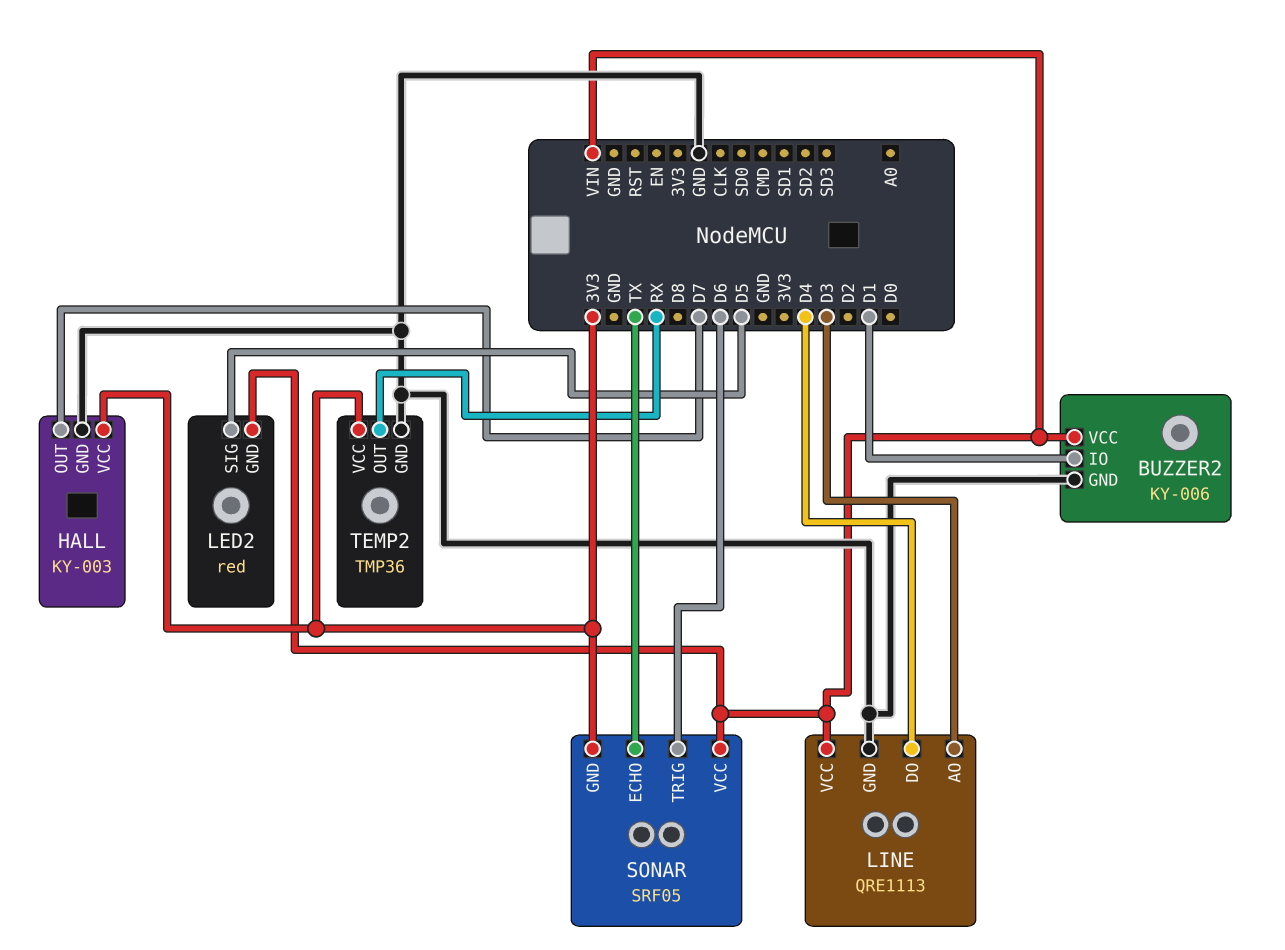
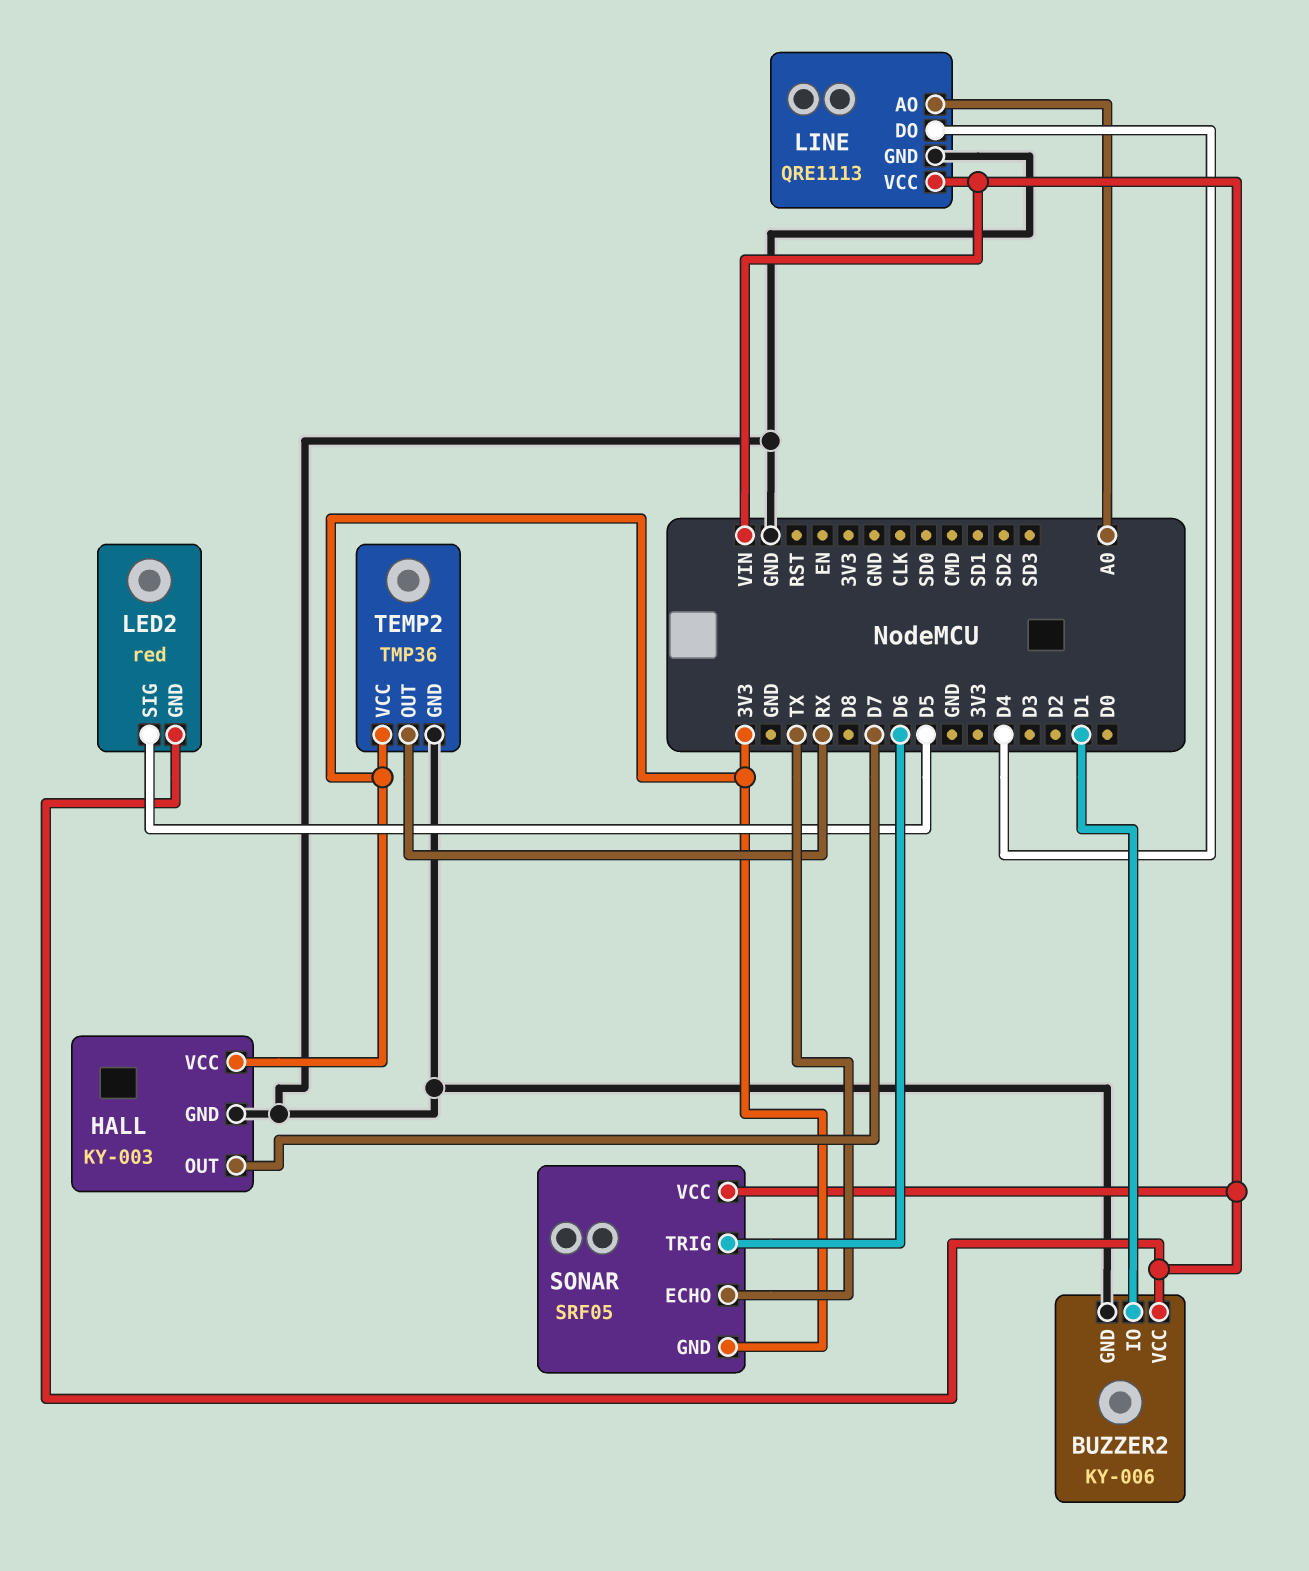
LINE pin AO: D3 -> A0

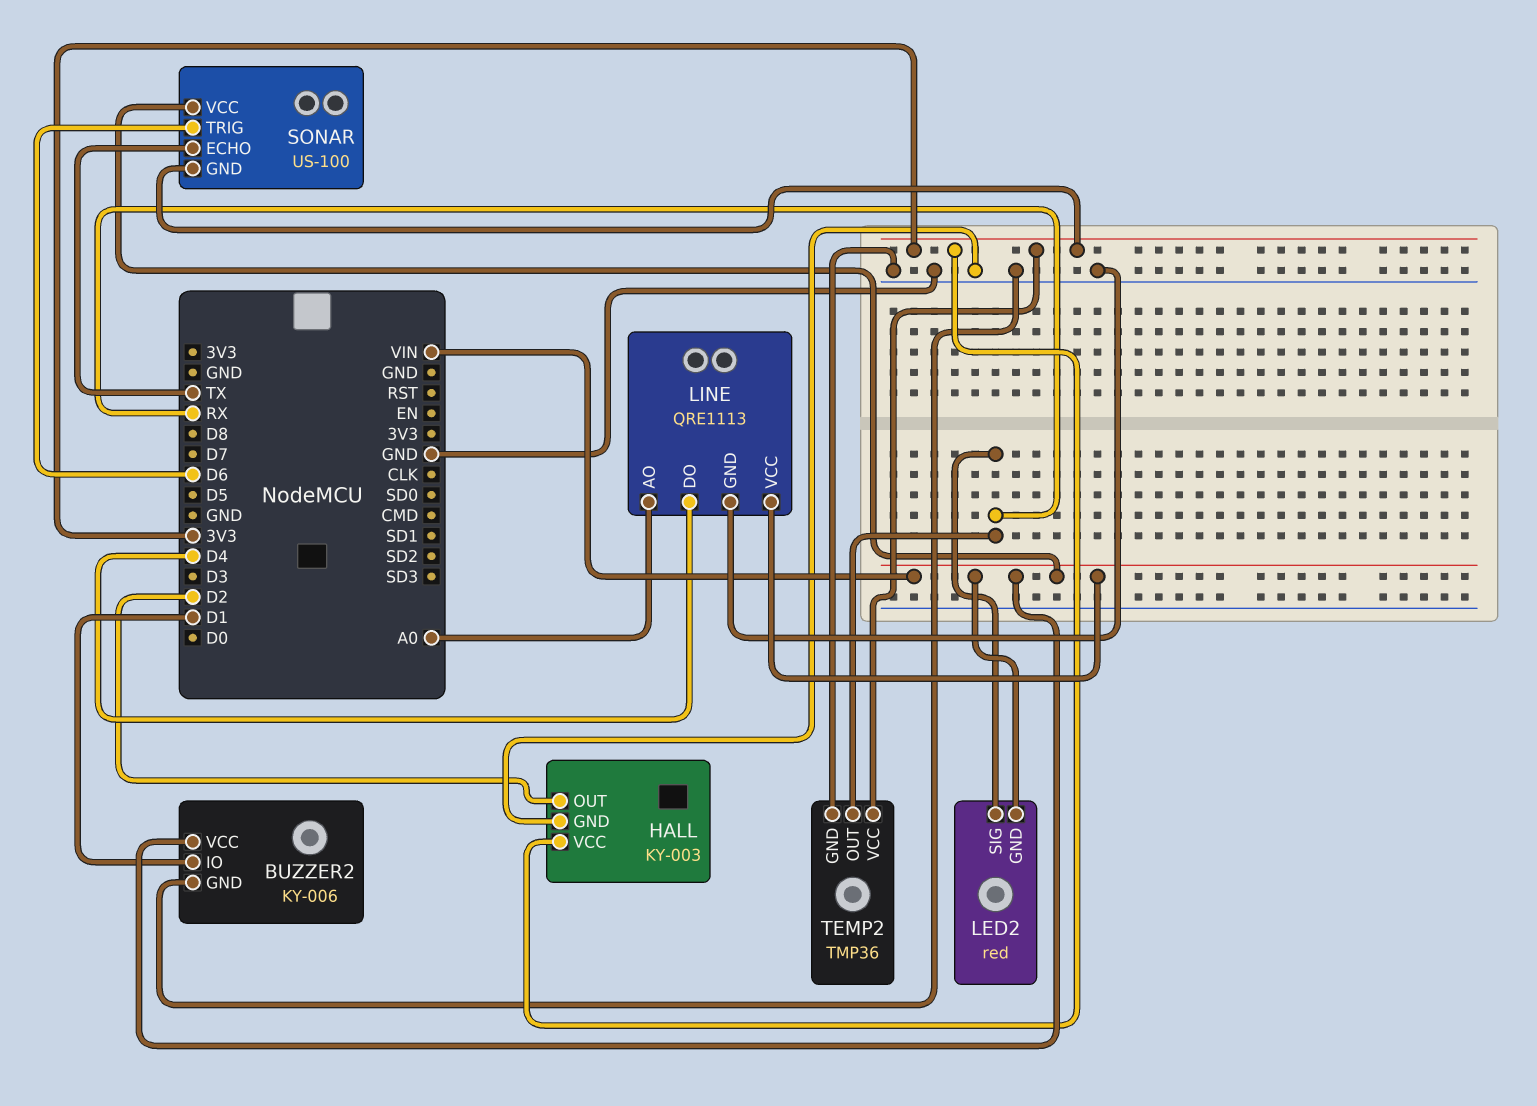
HALL pin OUT: D7 -> D2
LED2 pin SIG: D5 -> RX
SONAR: SRF05 -> US-100

